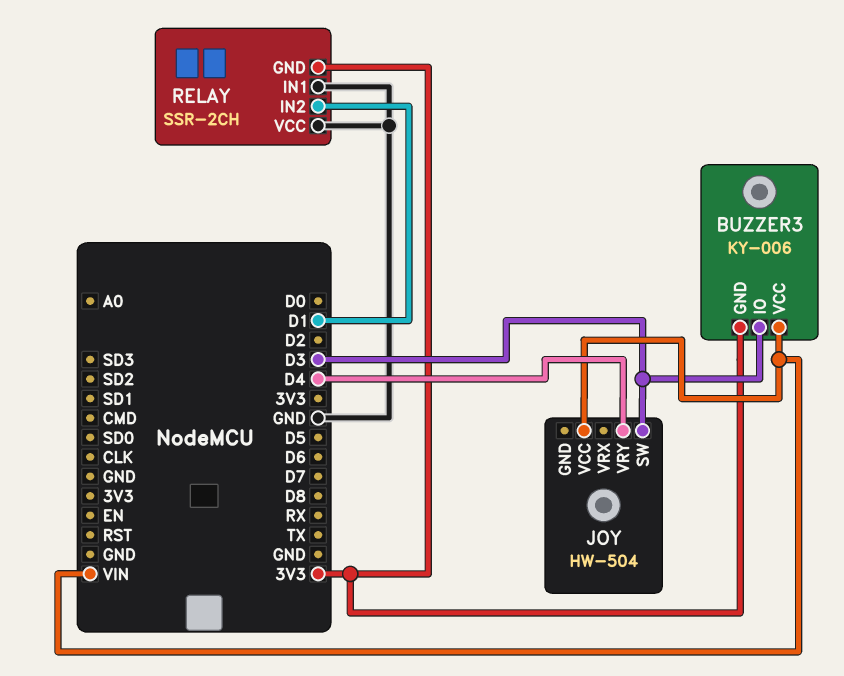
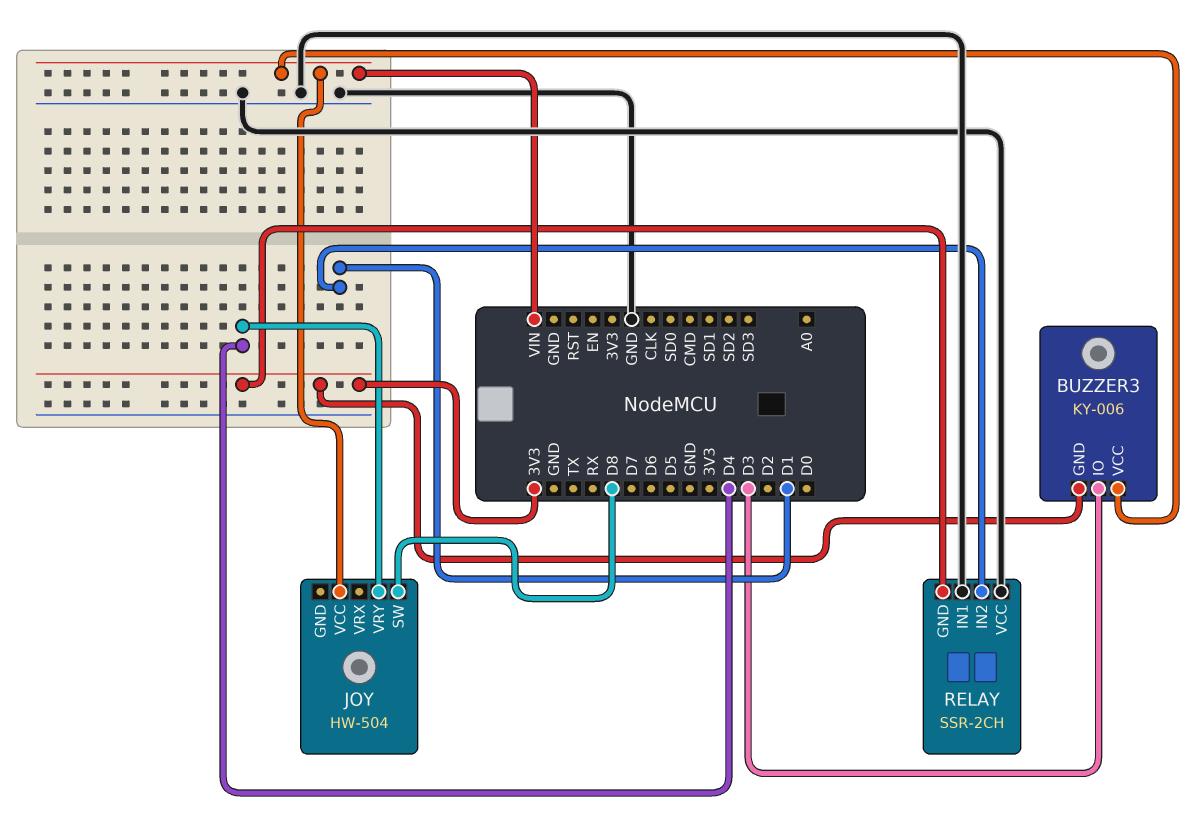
JOY pin SW: D3 -> D8

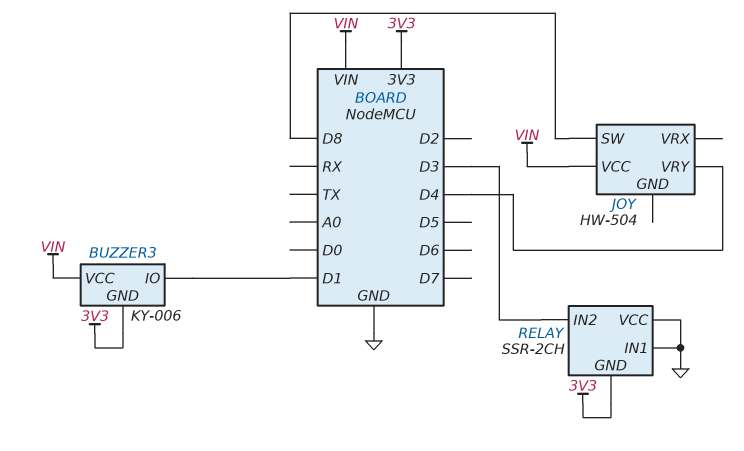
BUZZER3 pin IO: D3 -> D1
RELAY pin IN2: D1 -> D3

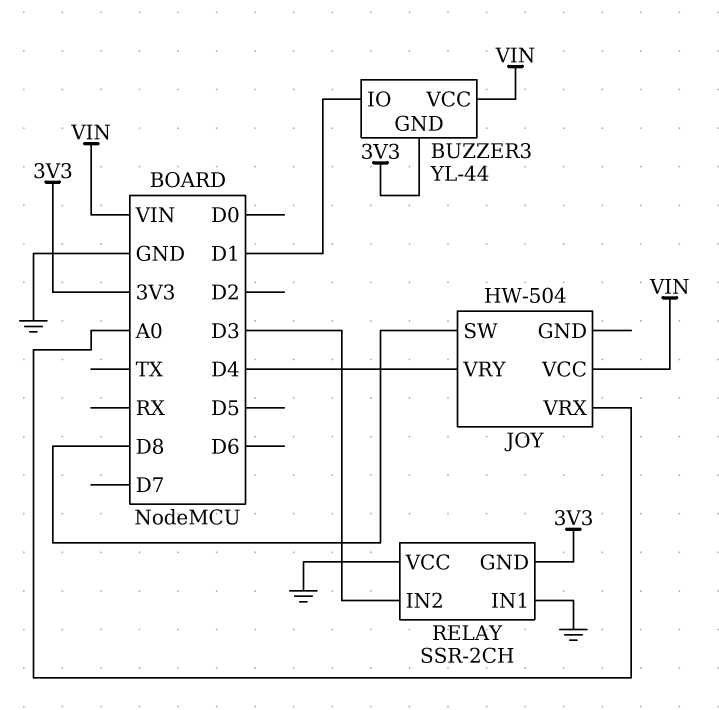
BUZZER3: KY-006 -> YL-44
JOY pin VRX: none -> A0

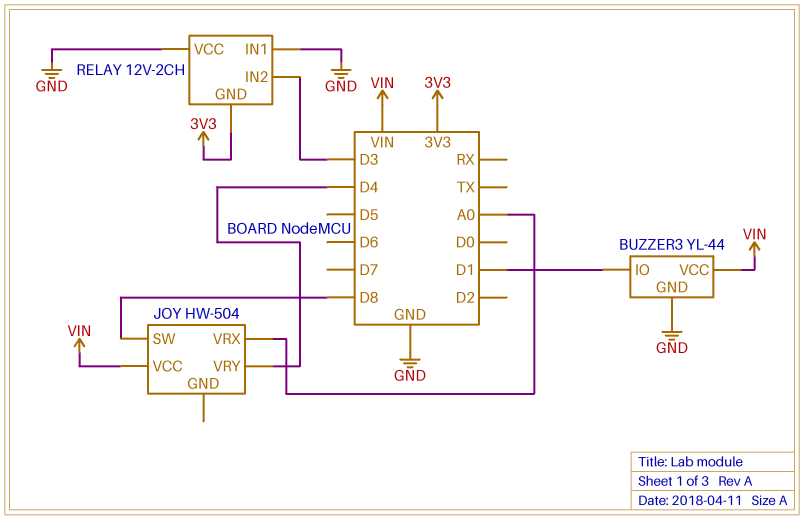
BUZZER3 pin GND: 3V3 -> GND
RELAY: SSR-2CH -> 12V-2CH

